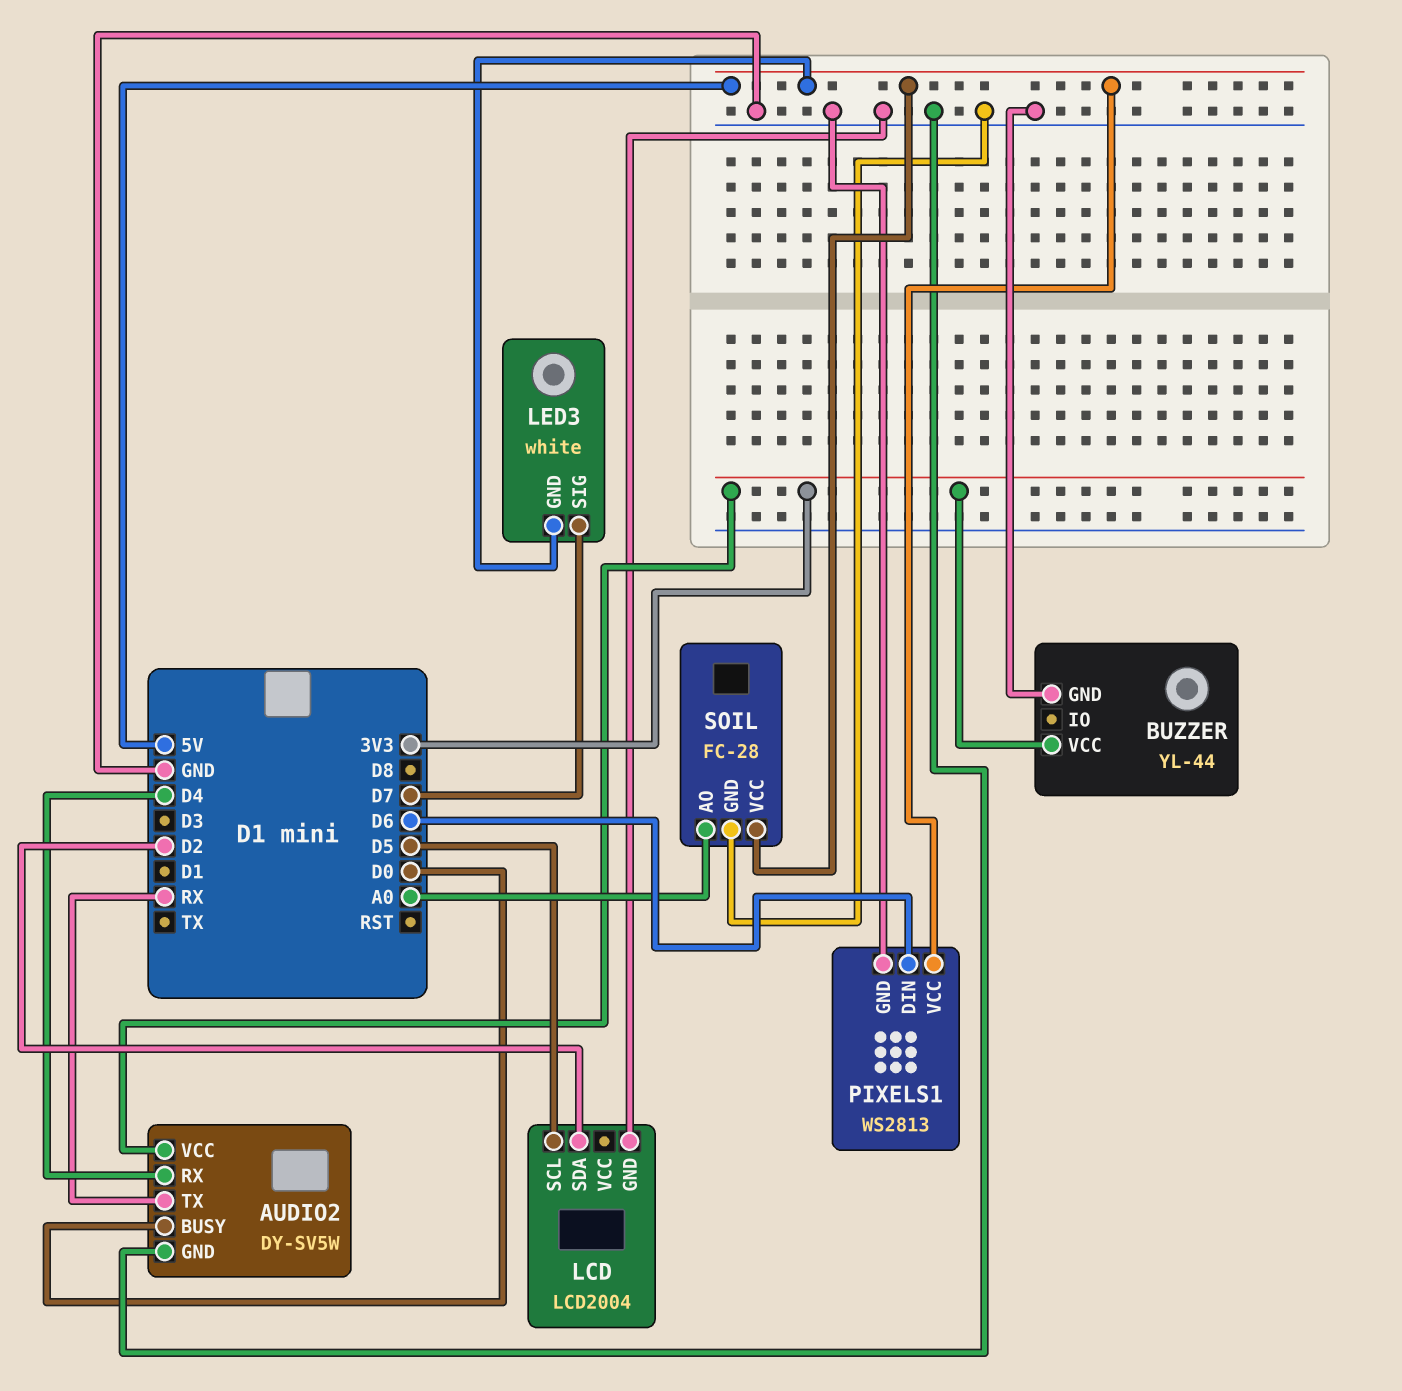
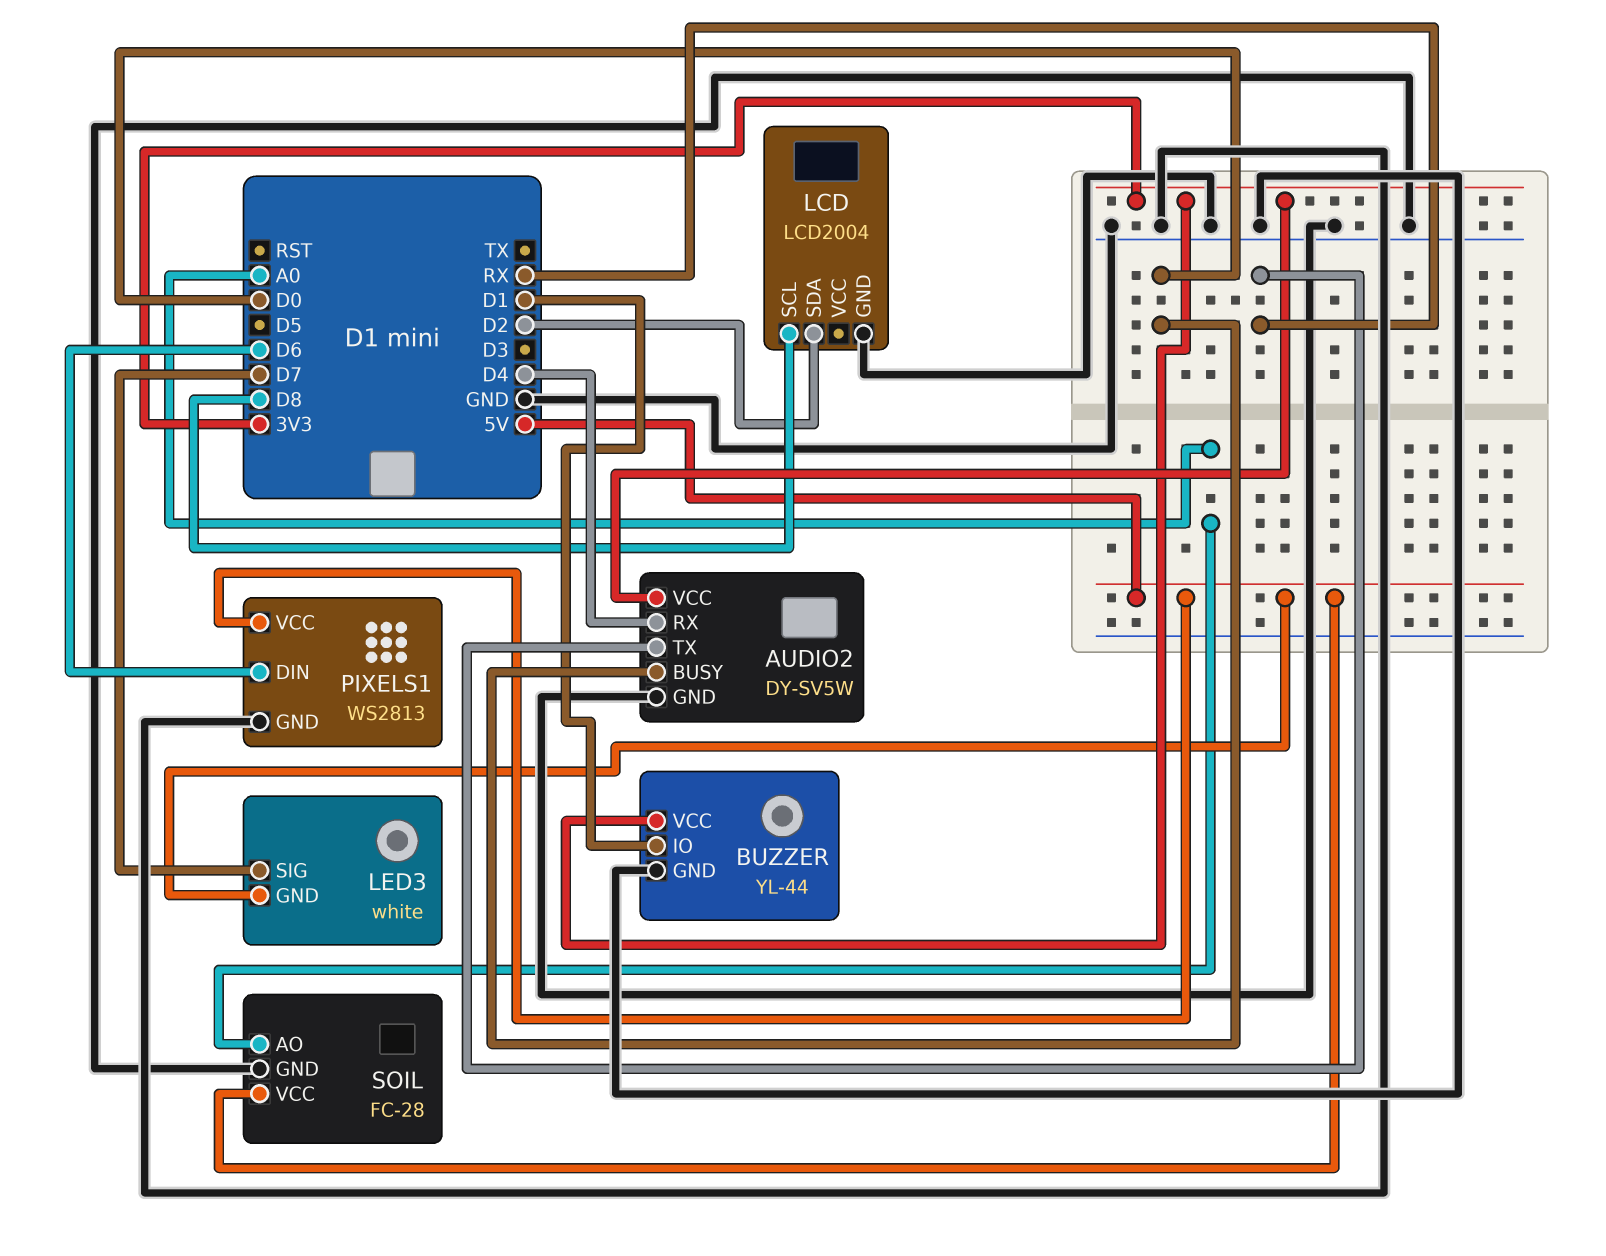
BUZZER pin IO: none -> D1
LCD pin SCL: D5 -> D8

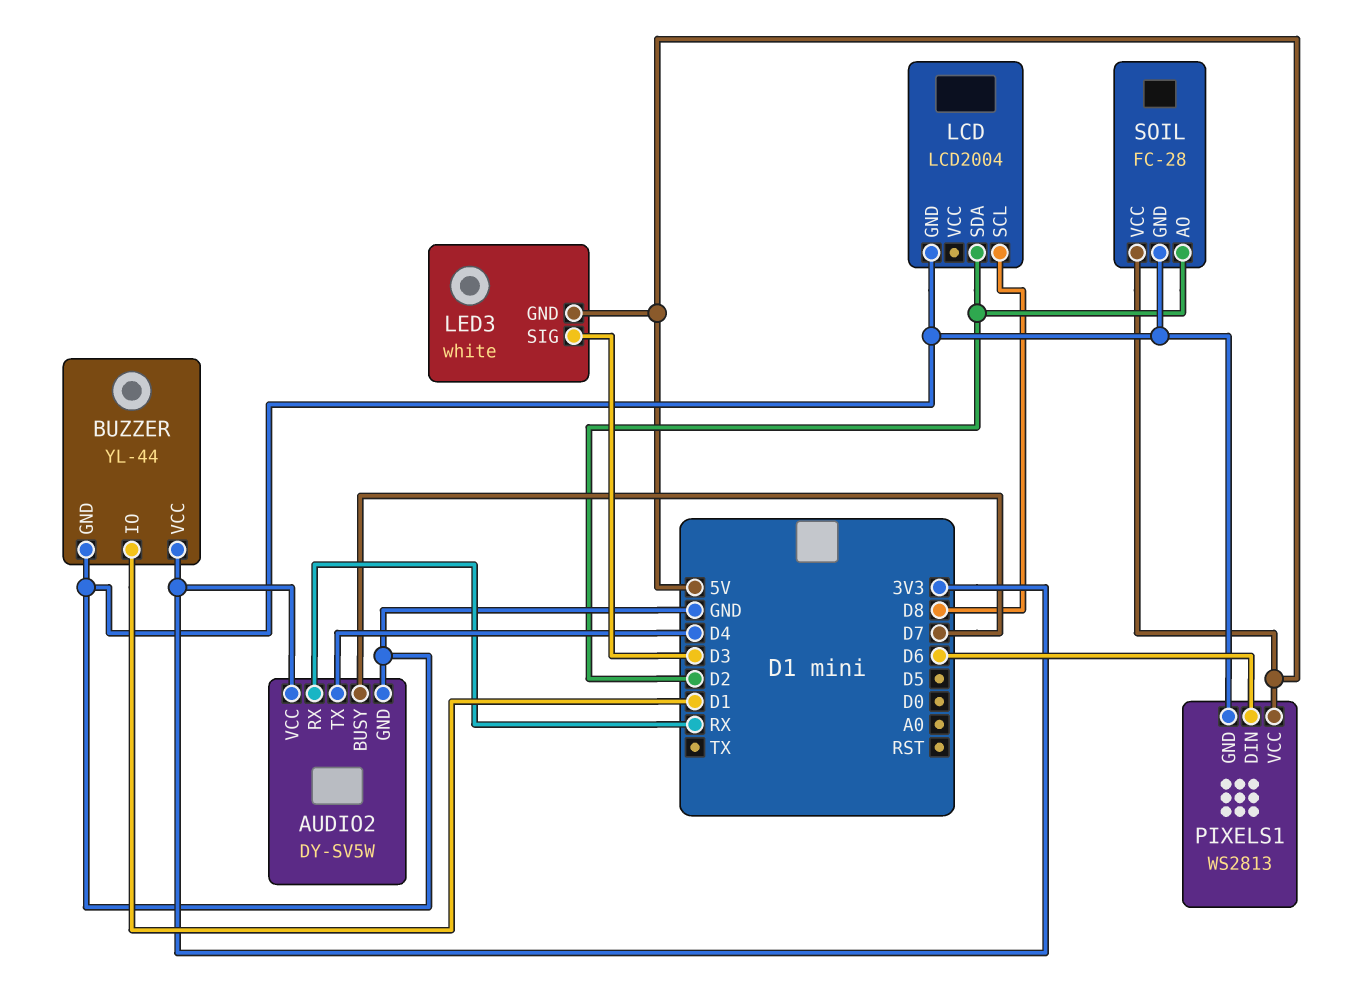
AUDIO2 pin BUSY: D0 -> D7
AUDIO2 pin RX: D4 -> RX
AUDIO2 pin TX: RX -> D4
LED3 pin SIG: D7 -> D3
SOIL pin AO: A0 -> D2

